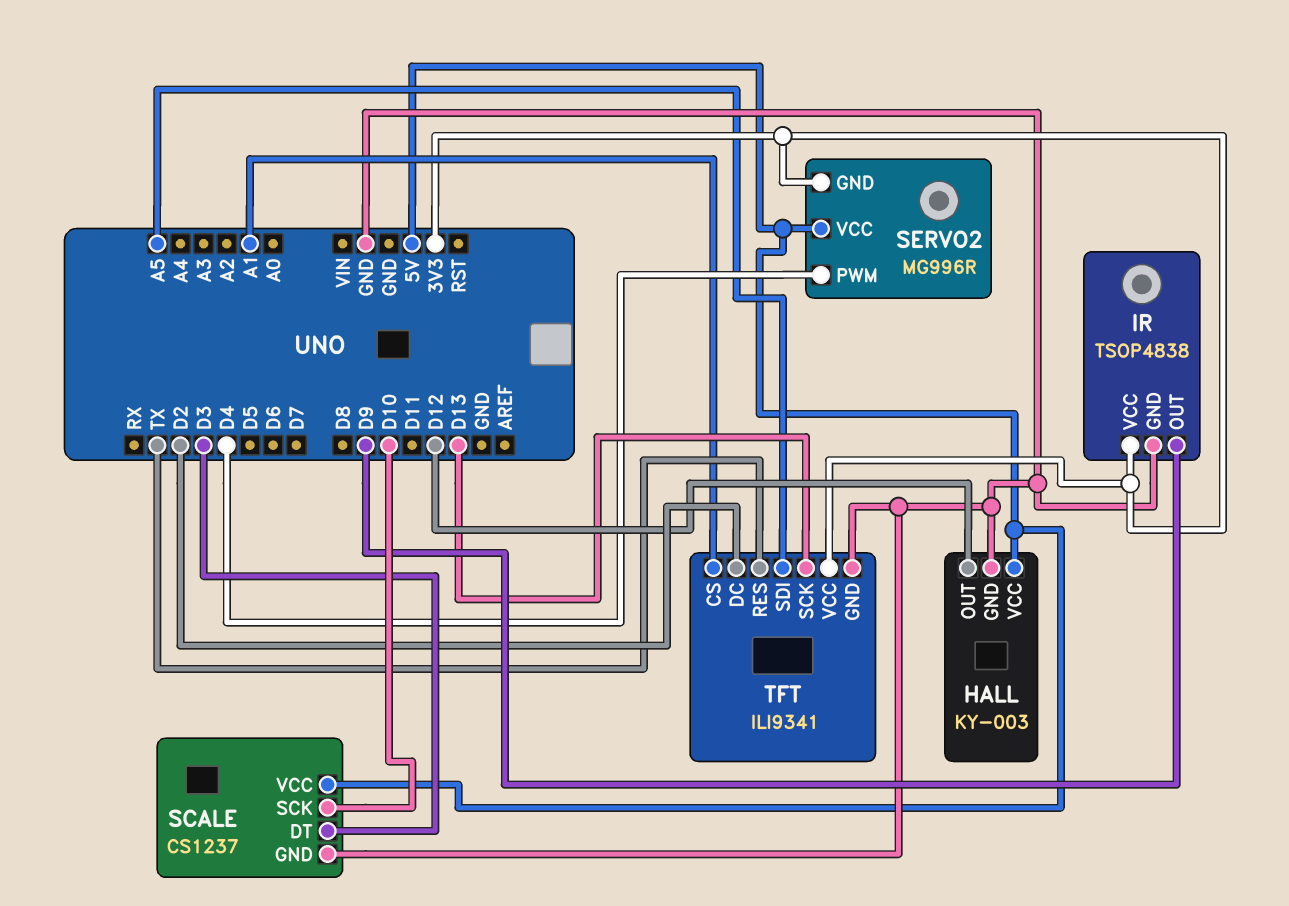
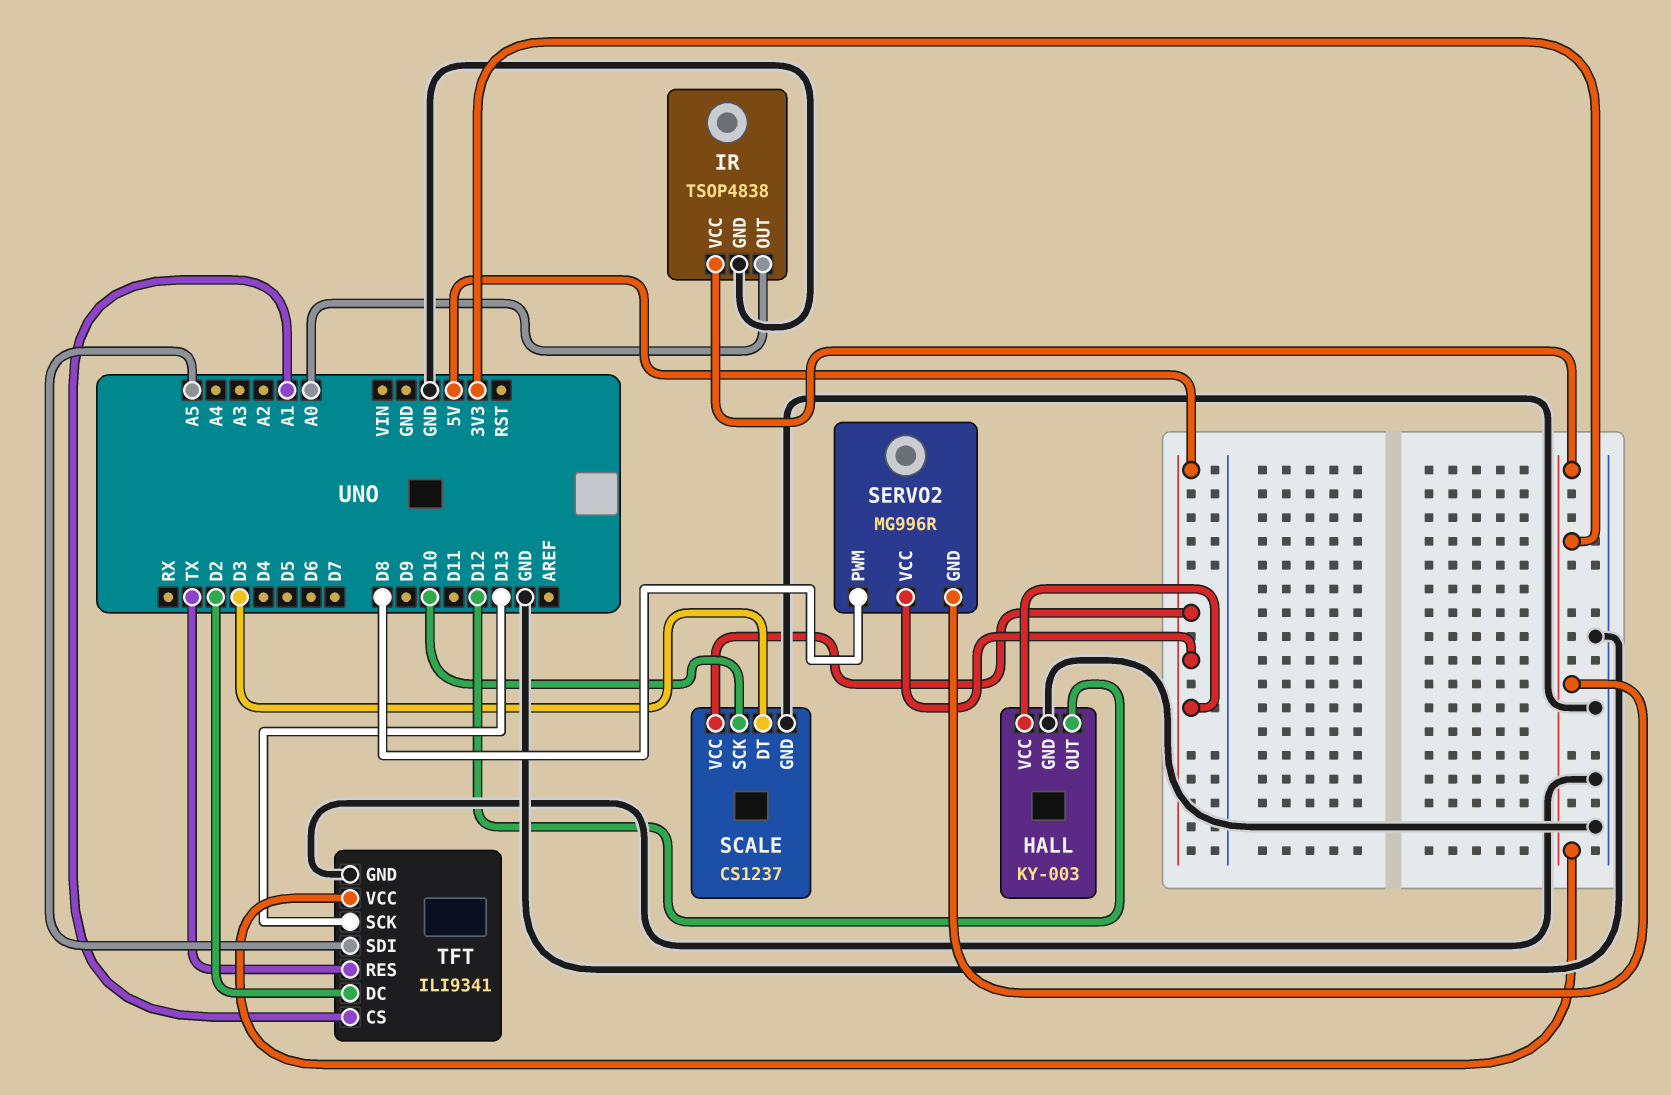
IR pin OUT: D9 -> A0
SERVO2 pin PWM: D4 -> D8

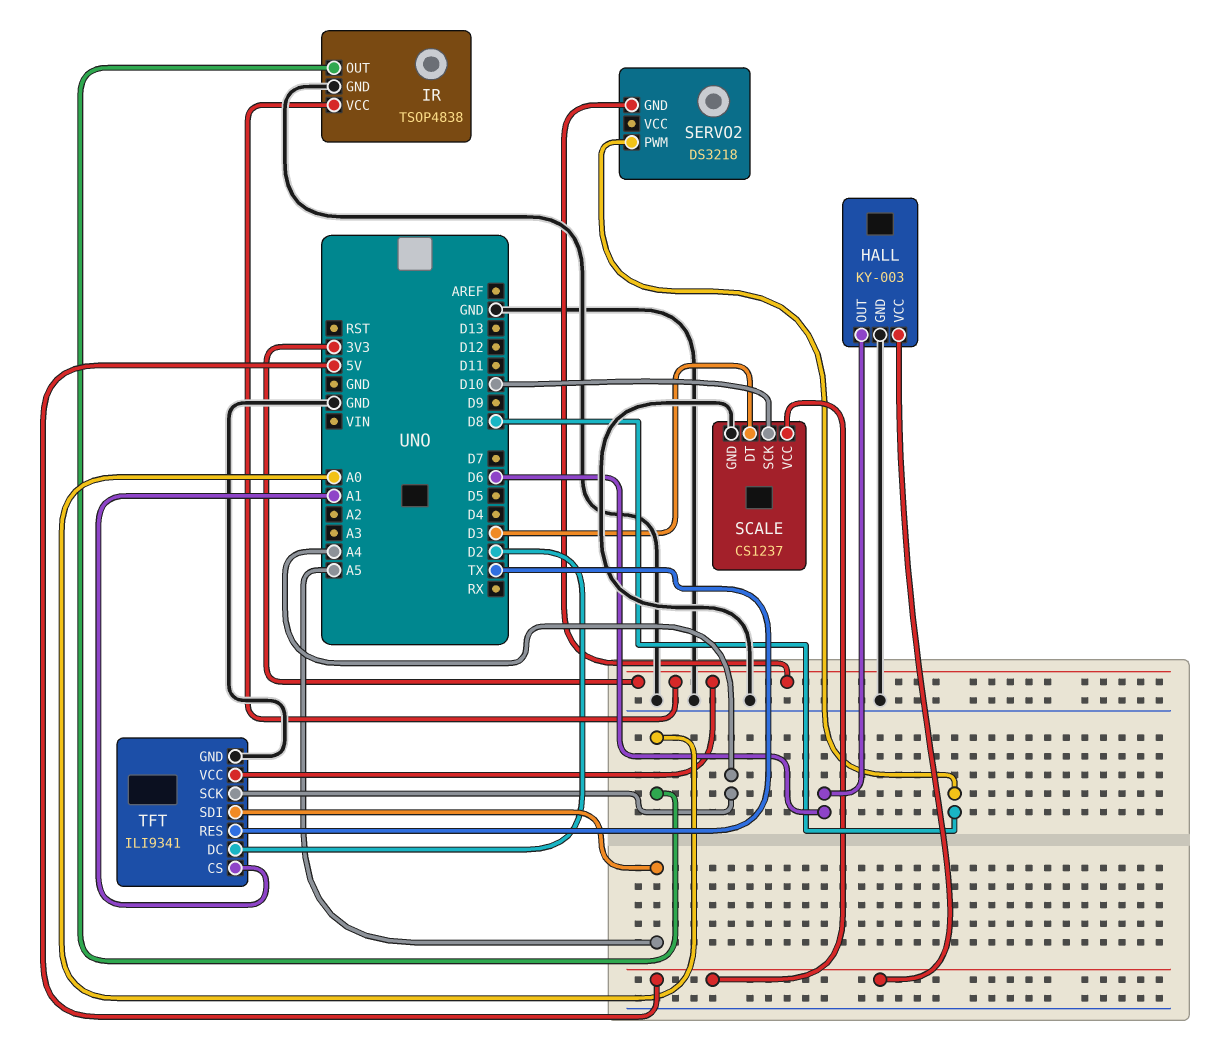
HALL pin OUT: D12 -> D6
SERVO2: MG996R -> DS3218
SERVO2 pin VCC: 5V -> none
TFT pin SCK: D13 -> A4

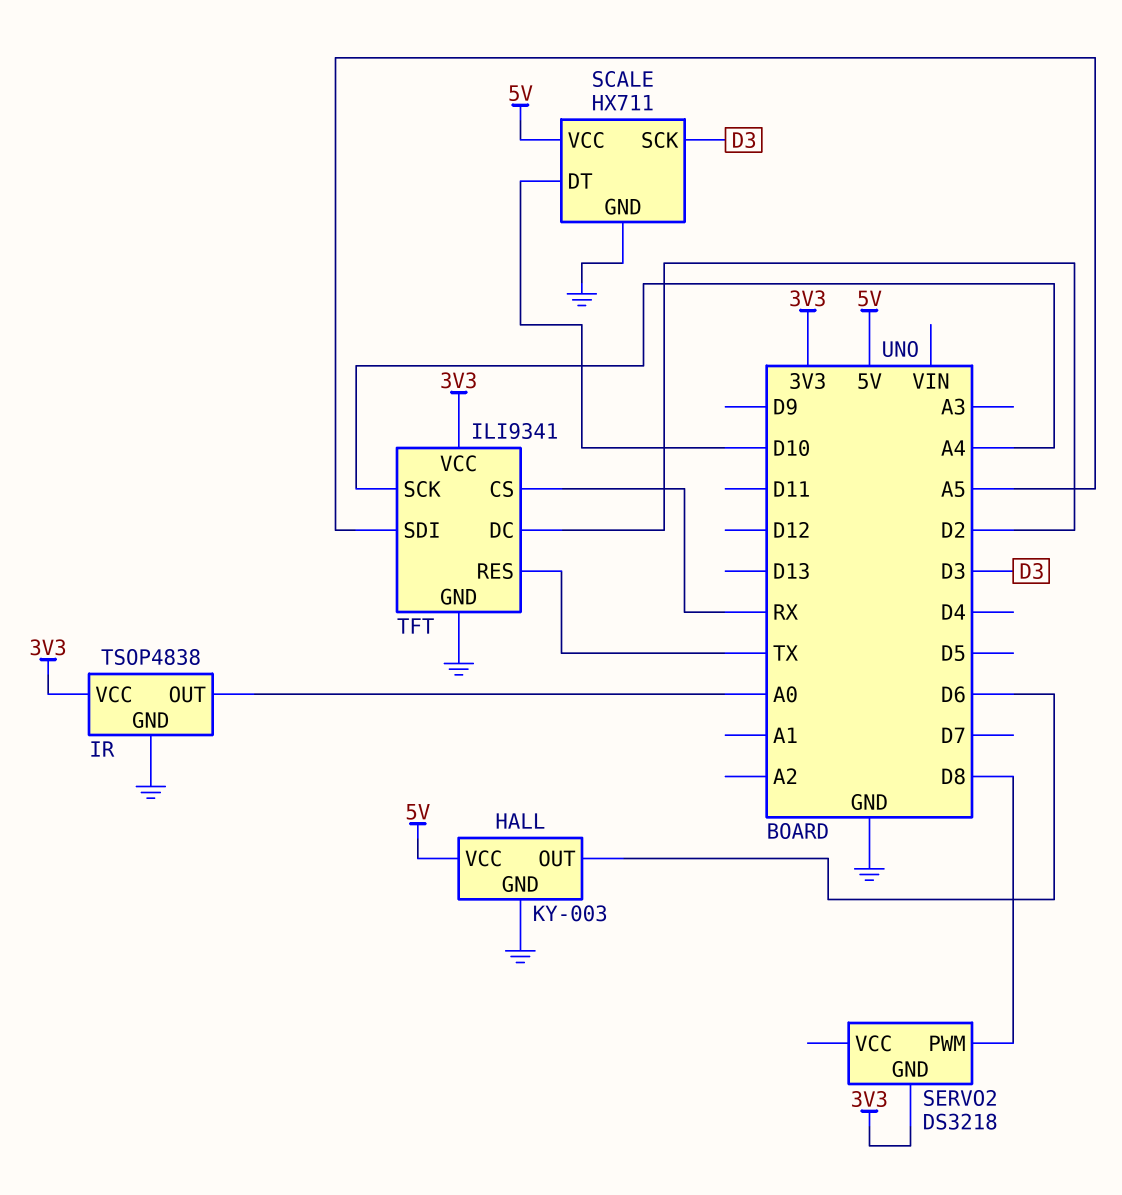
SCALE: CS1237 -> HX711
SCALE pin DT: D3 -> D10
SCALE pin SCK: D10 -> D3
TFT pin CS: A1 -> RX

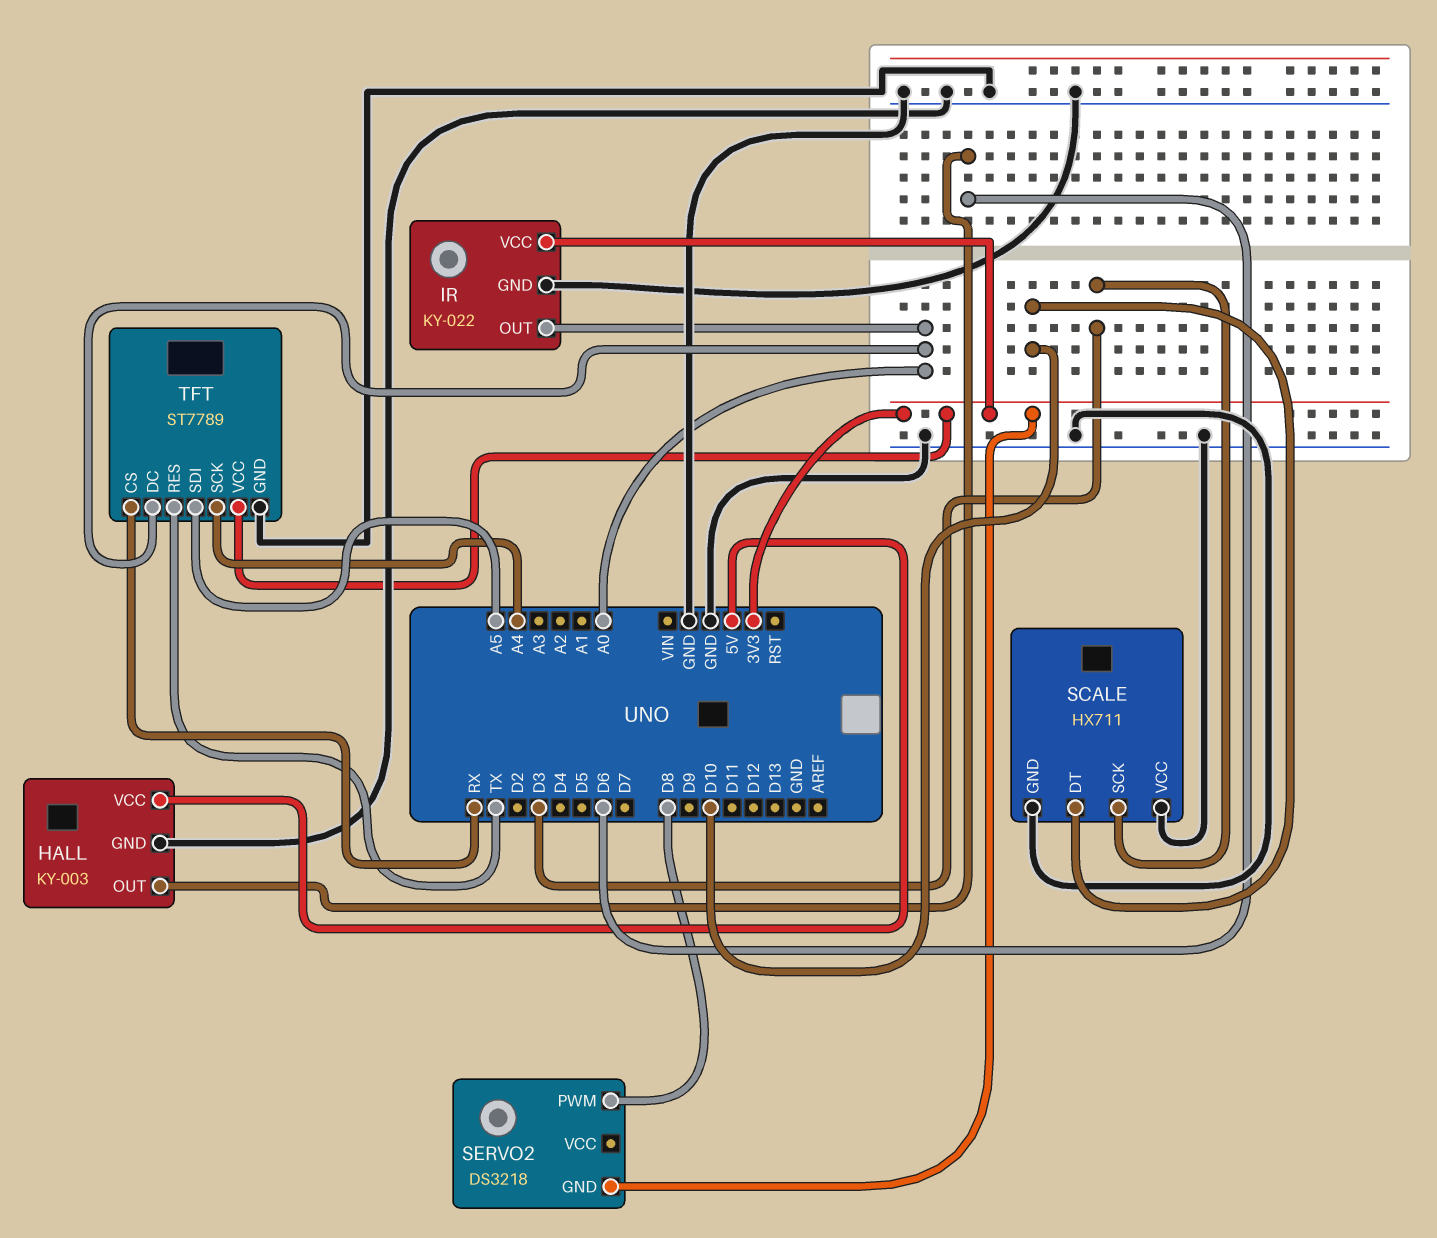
IR: TSOP4838 -> KY-022
SCALE pin VCC: 5V -> GND
TFT: ILI9341 -> ST7789
TFT pin DC: D2 -> A0

